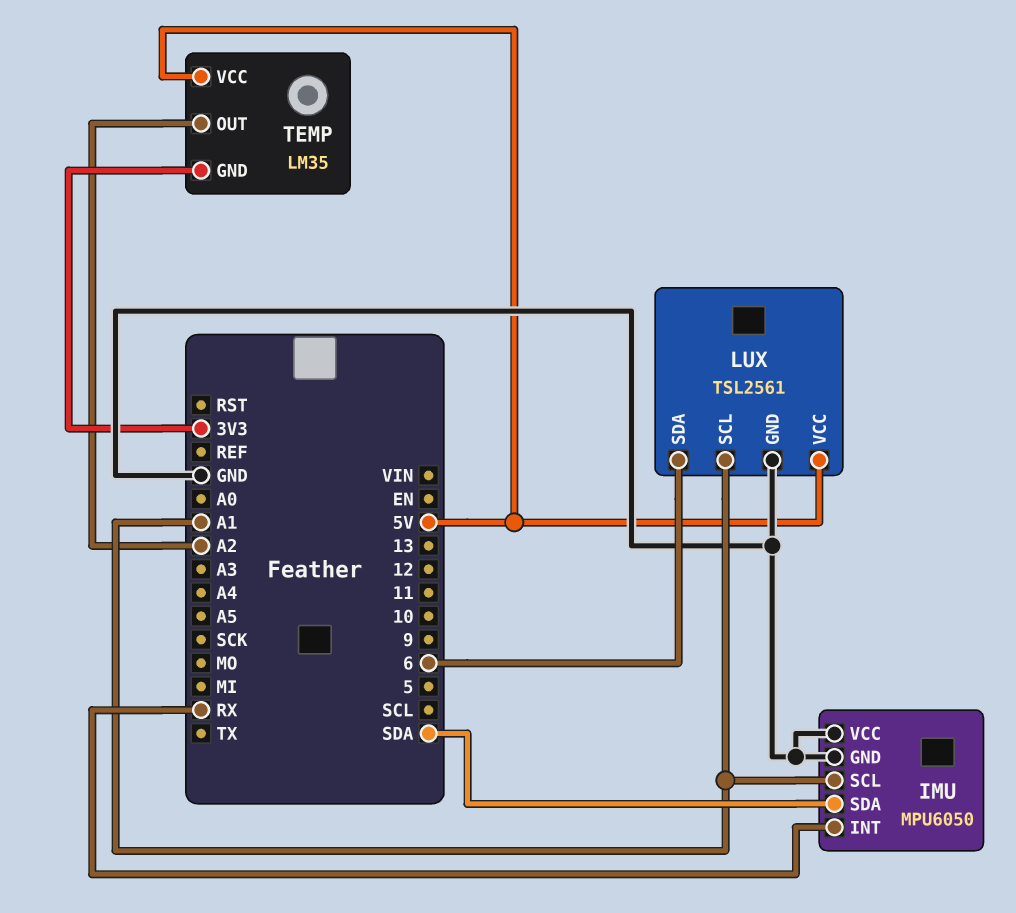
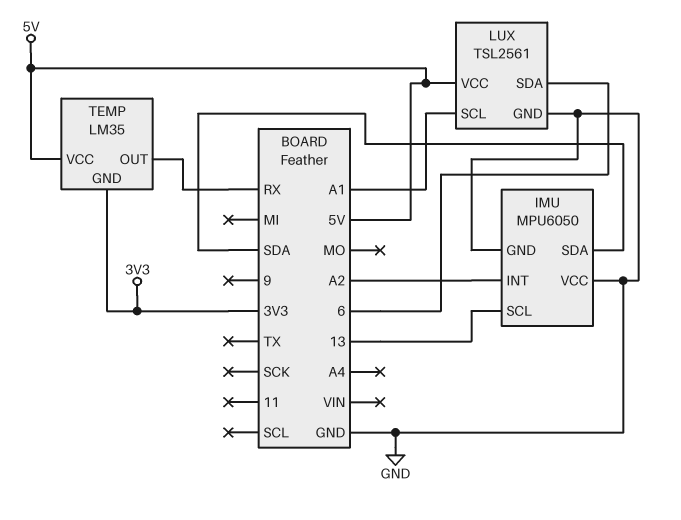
IMU pin INT: RX -> A2
IMU pin SCL: A1 -> 13
TEMP pin OUT: A2 -> RX

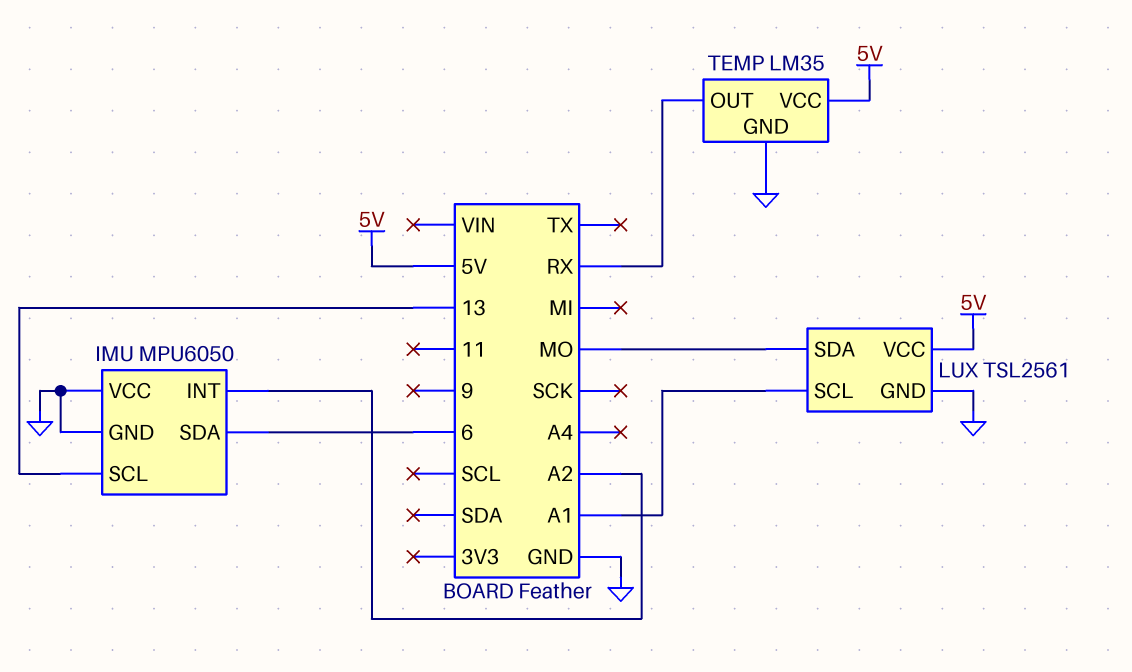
IMU pin SDA: SDA -> 6
LUX pin SDA: 6 -> MO
TEMP pin GND: 3V3 -> GND

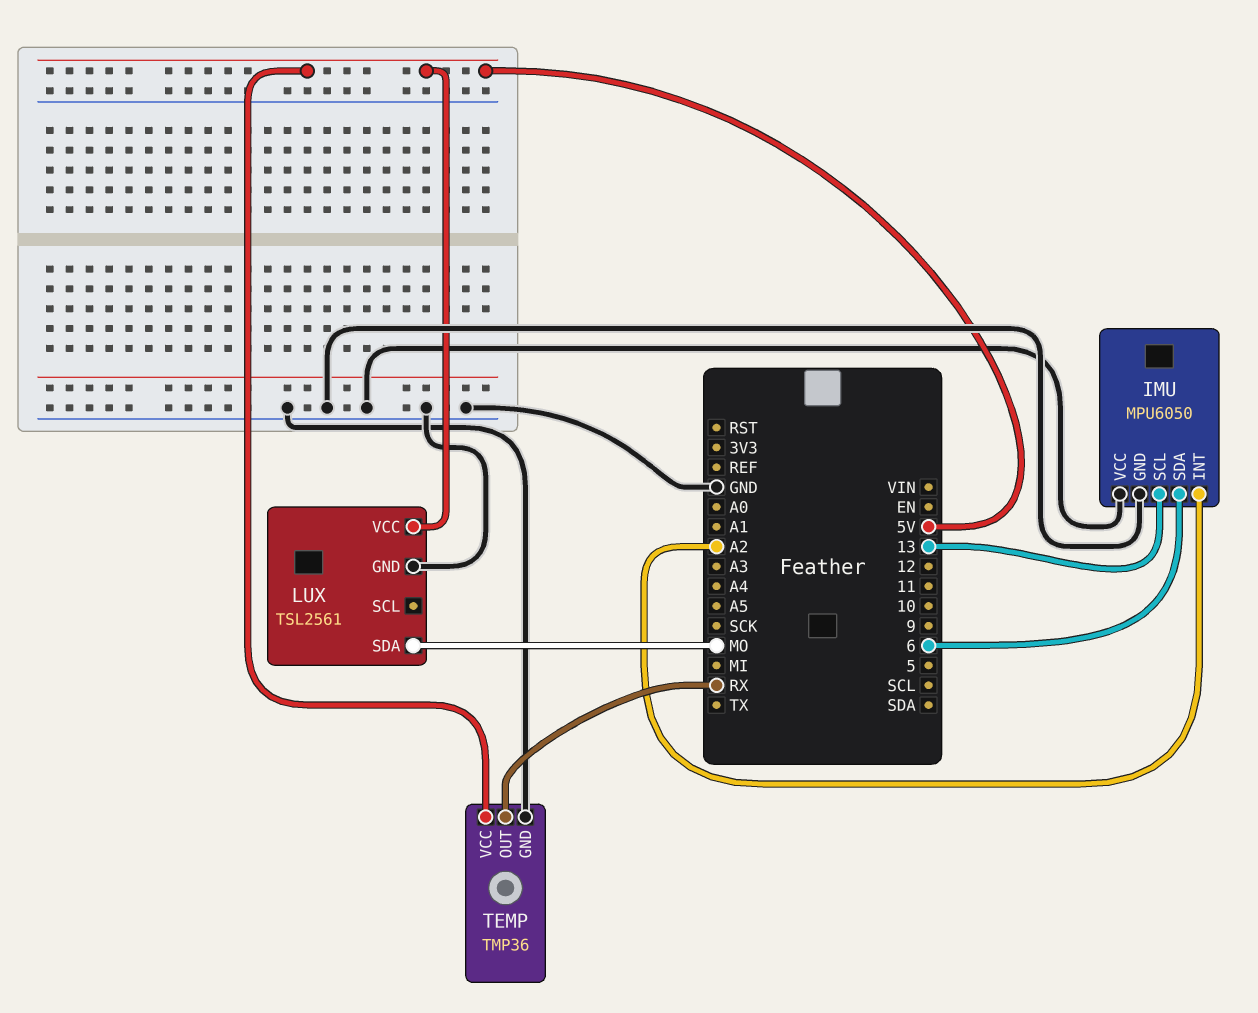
LUX pin SCL: A1 -> none
TEMP: LM35 -> TMP36

